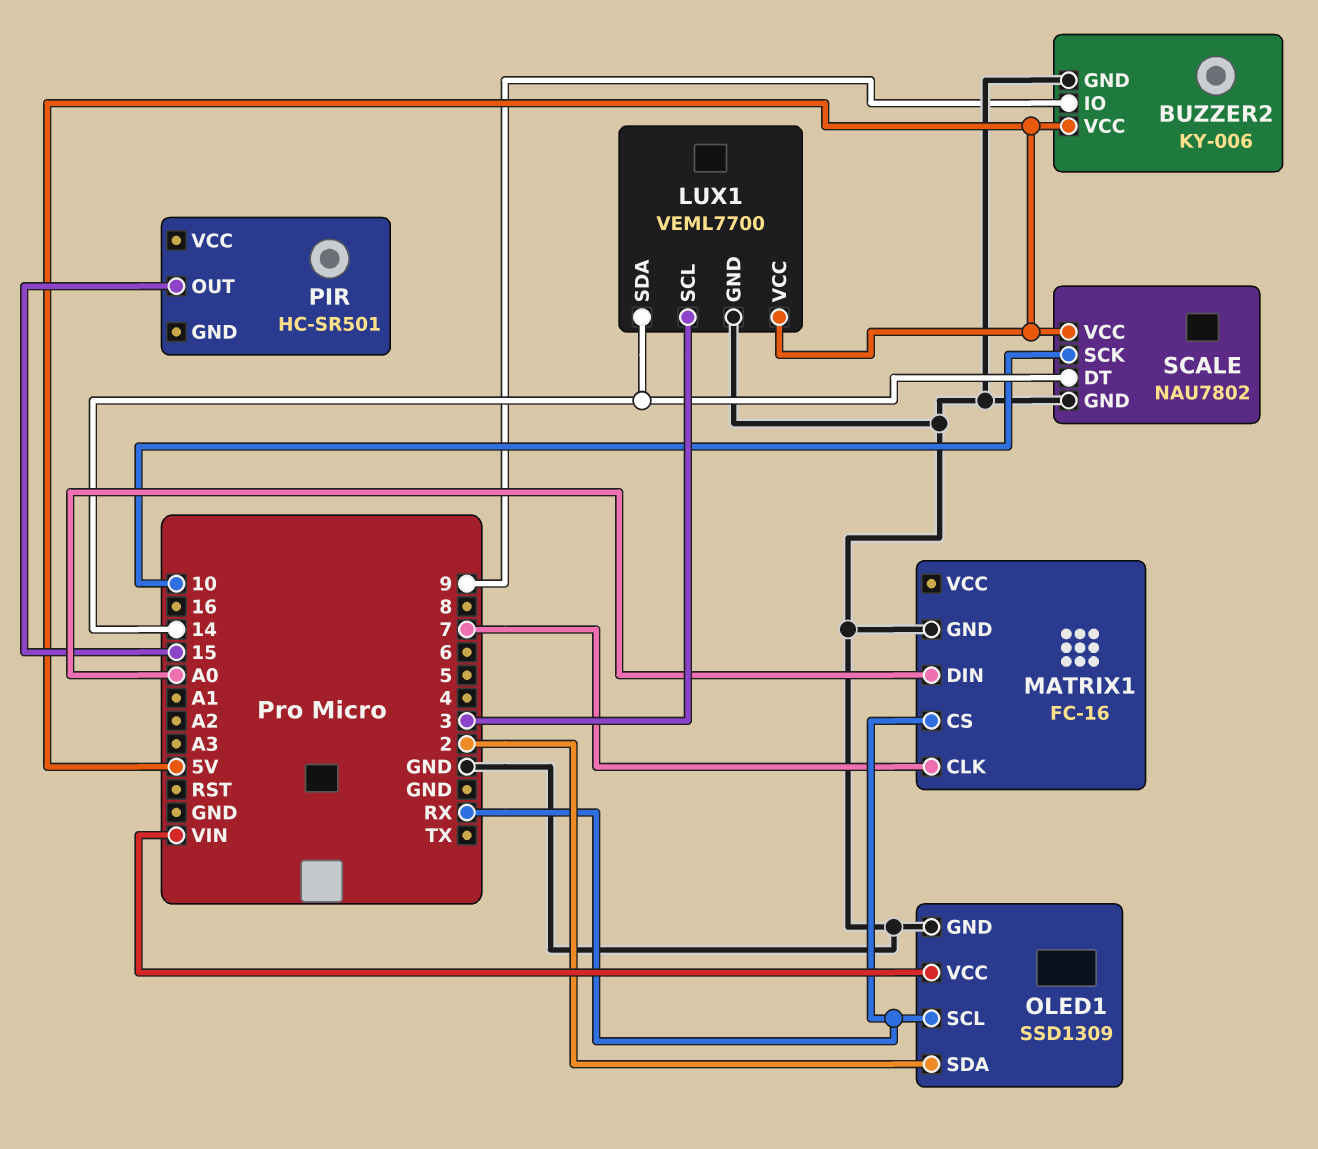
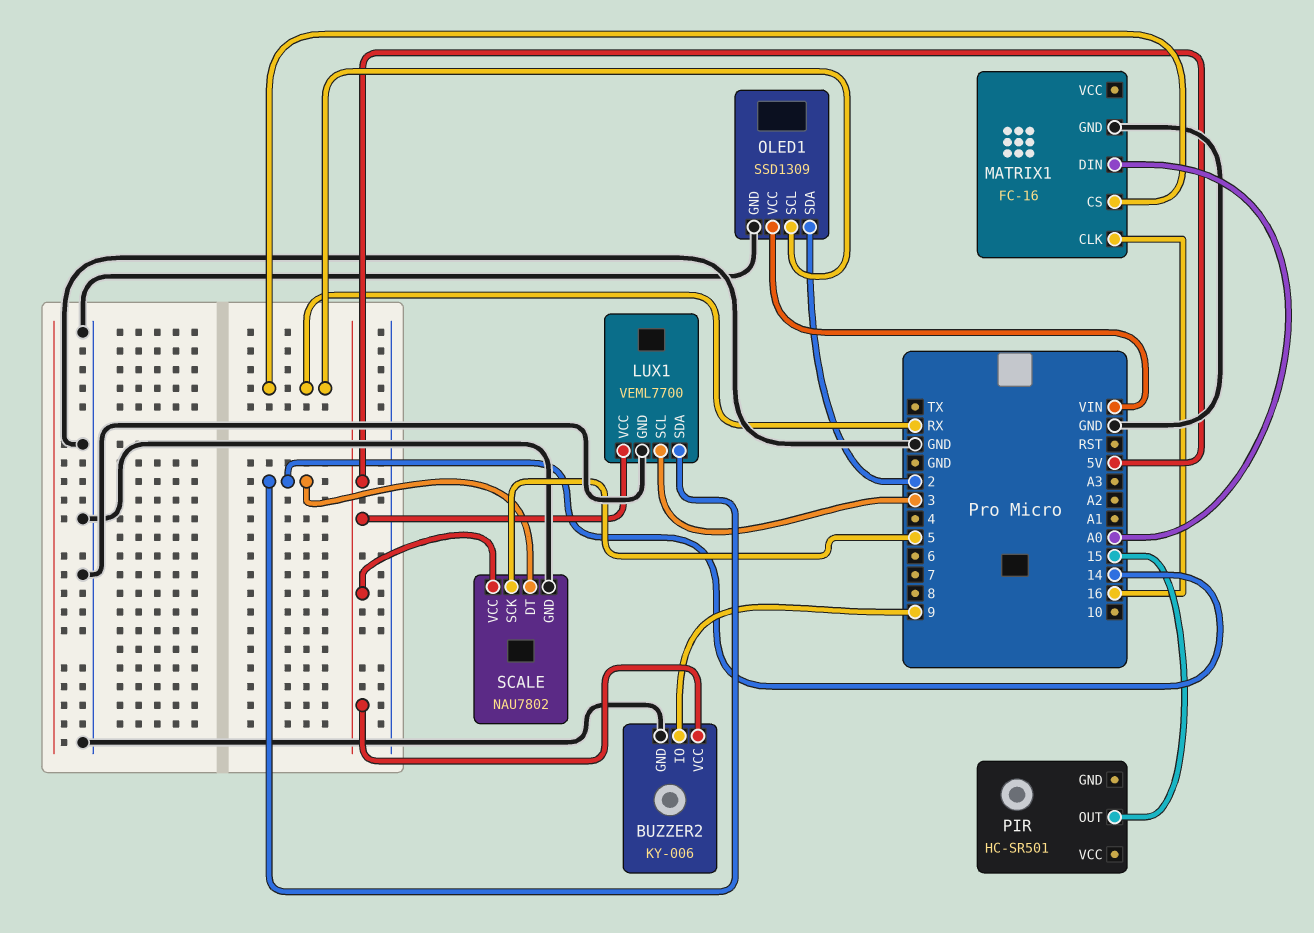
MATRIX1 pin CLK: 7 -> 16
SCALE pin SCK: 10 -> 5

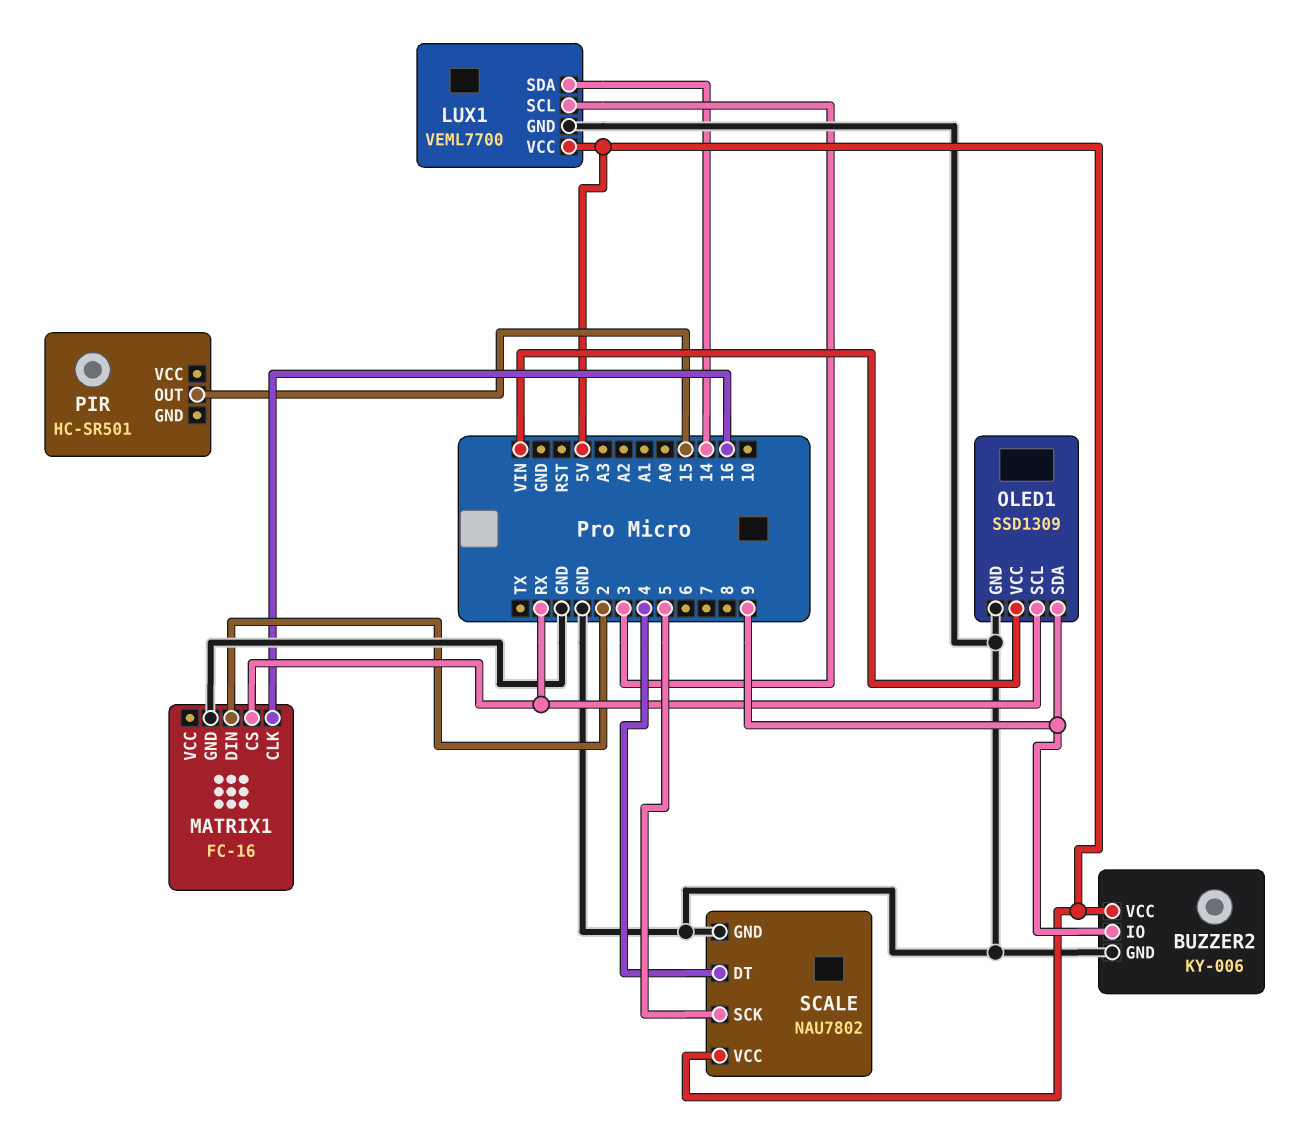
MATRIX1 pin DIN: A0 -> 2
OLED1 pin SDA: 2 -> 9
SCALE pin DT: 14 -> 4

